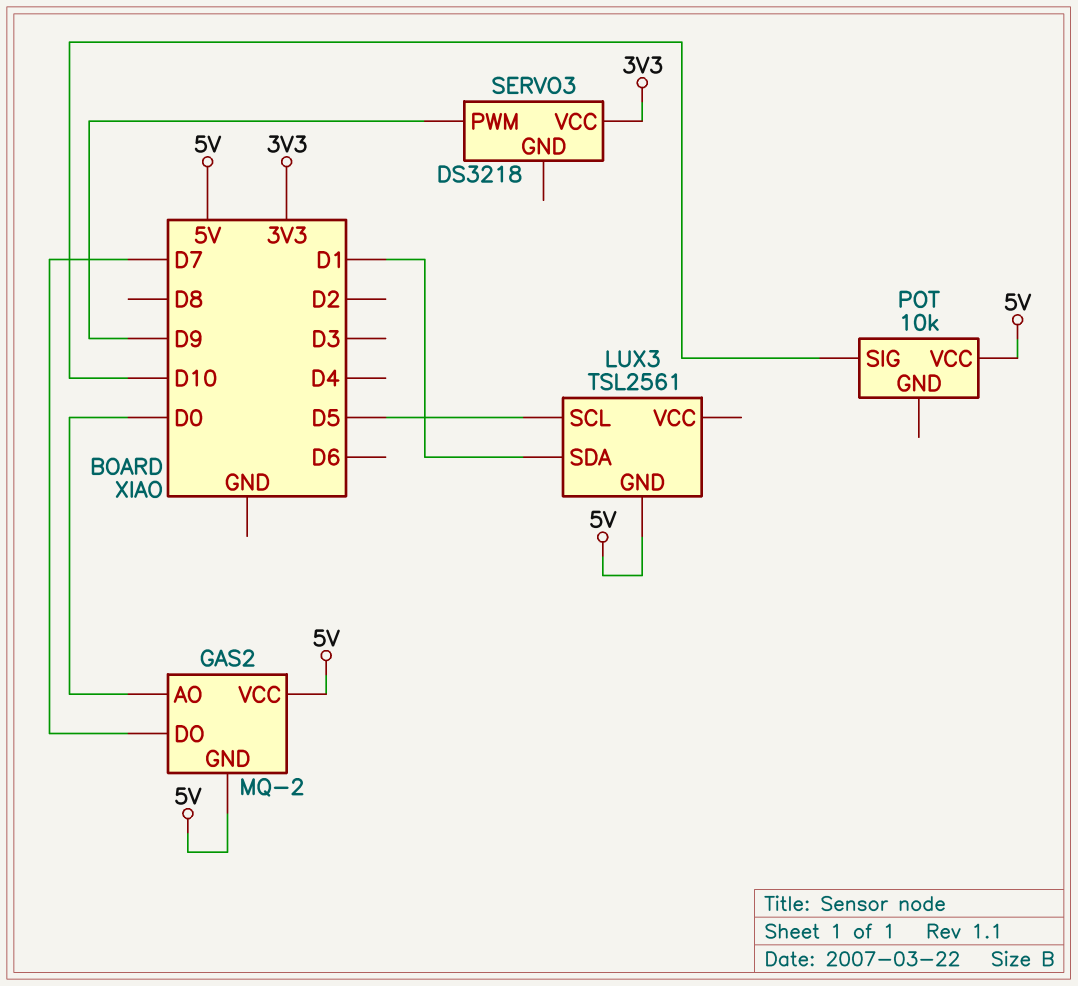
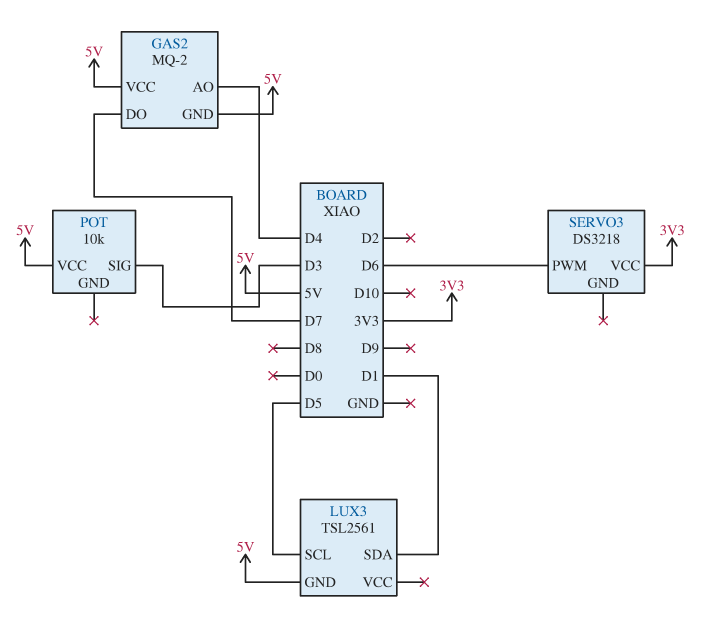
GAS2 pin AO: D0 -> D4
POT pin SIG: D10 -> D3
SERVO3 pin PWM: D9 -> D6

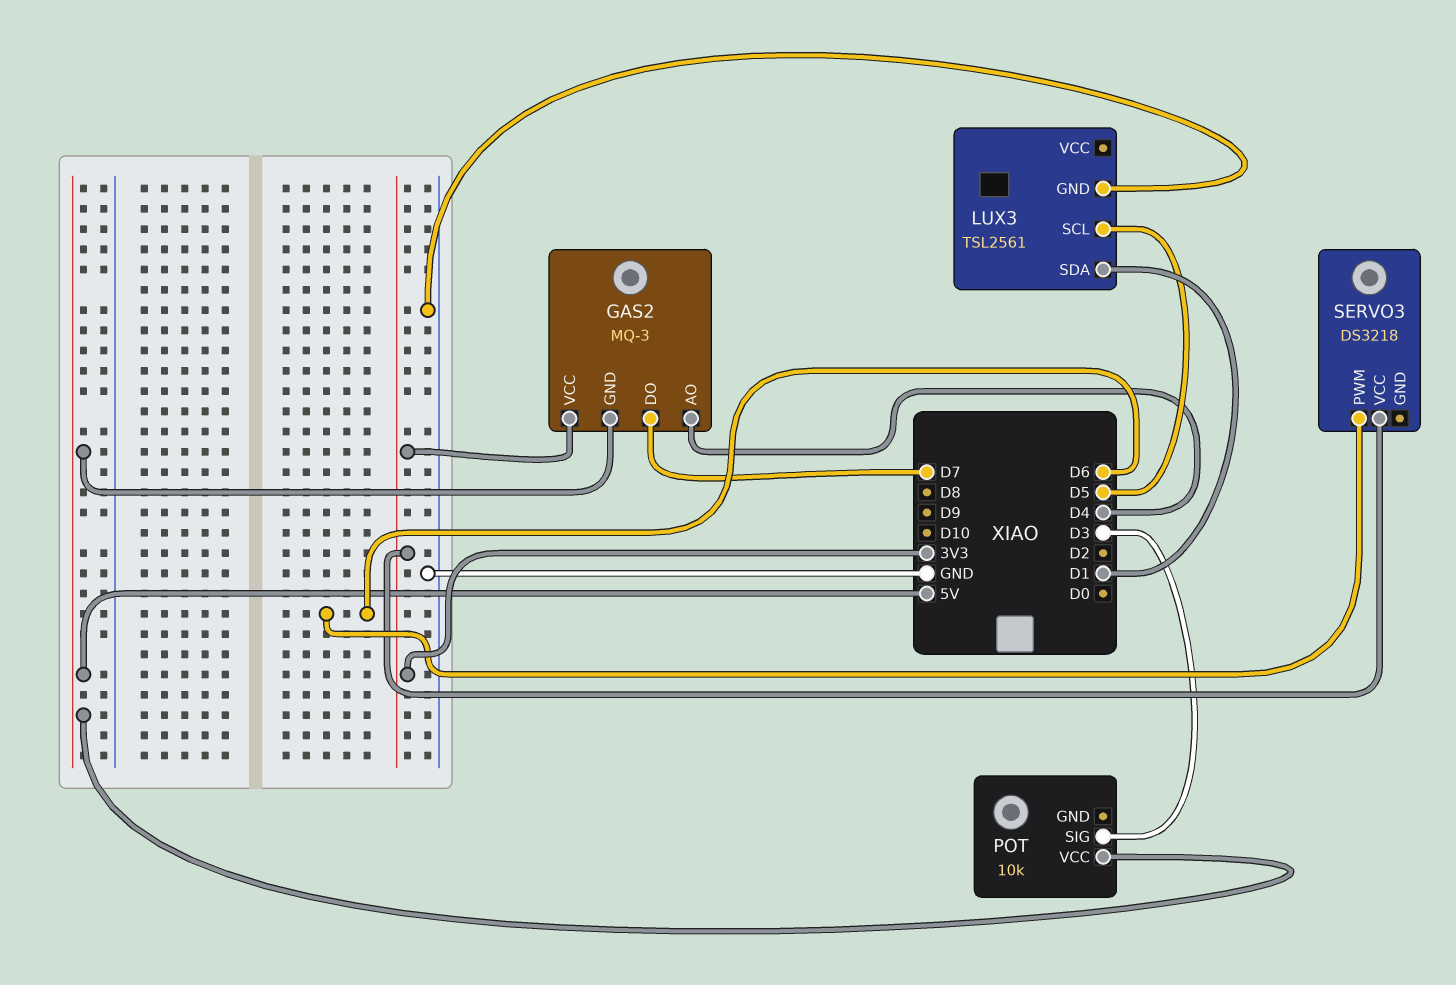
GAS2: MQ-2 -> MQ-3
GAS2 pin VCC: 5V -> 3V3
LUX3 pin GND: 5V -> GND

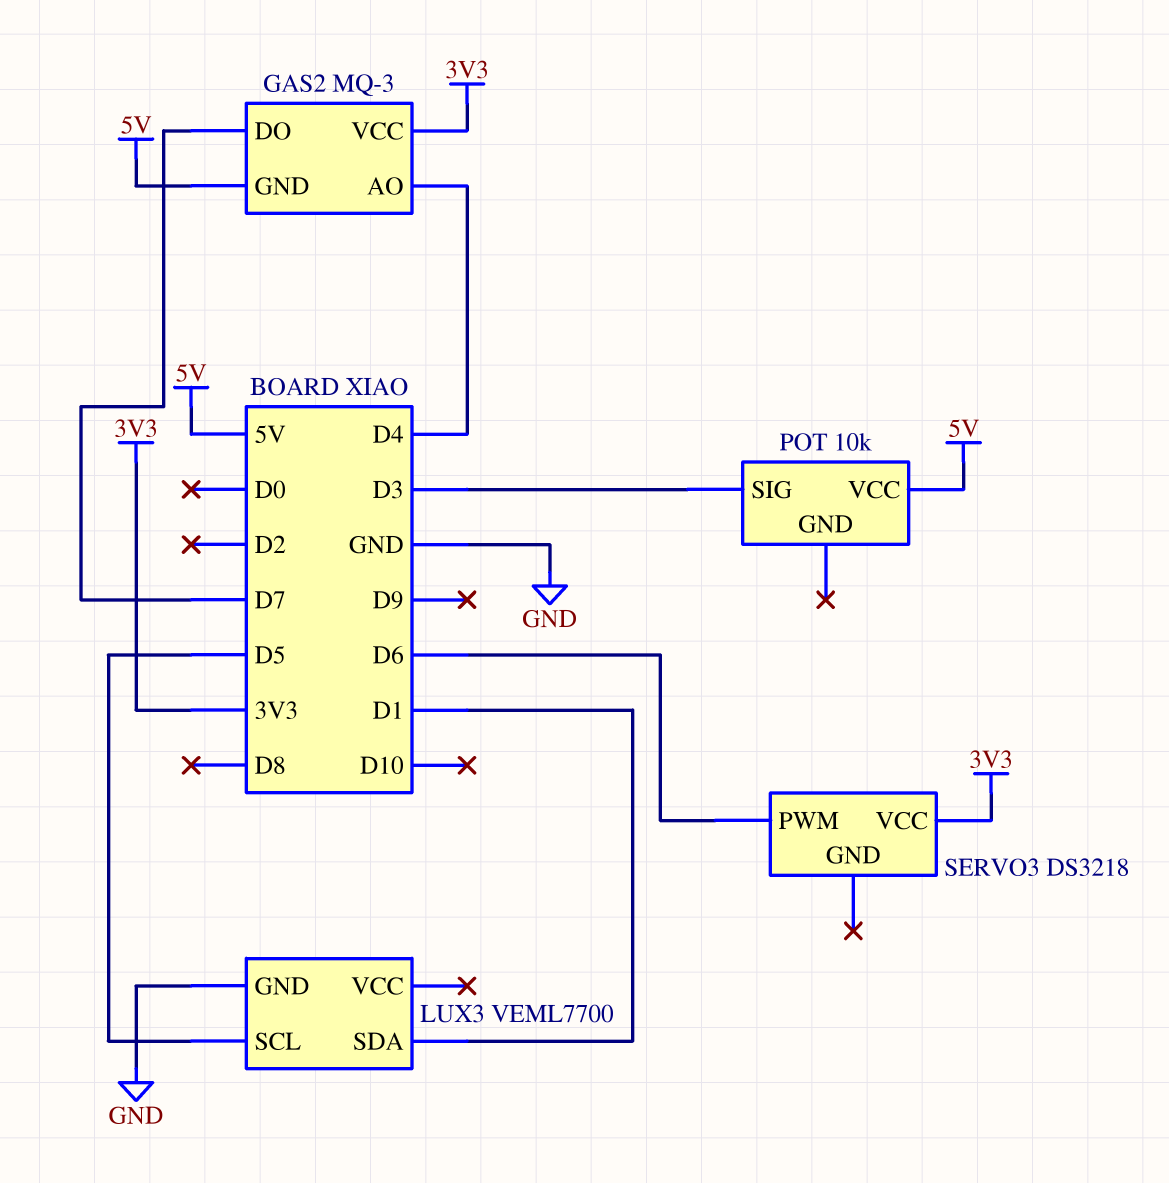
LUX3: TSL2561 -> VEML7700

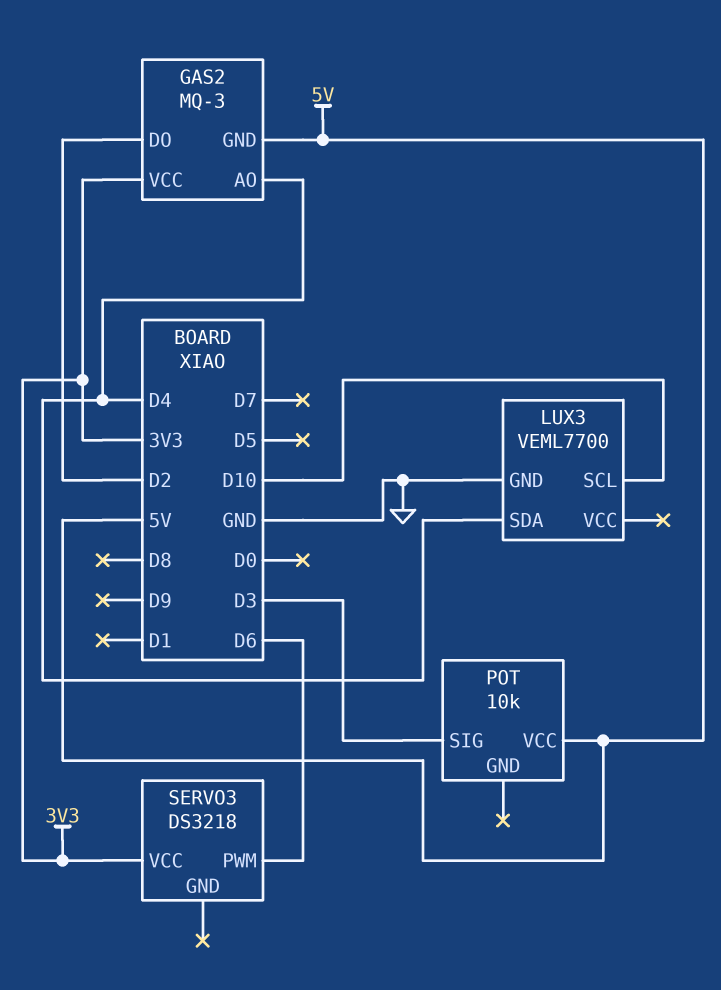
GAS2 pin DO: D7 -> D2
LUX3 pin SCL: D5 -> D10
LUX3 pin SDA: D1 -> D4

